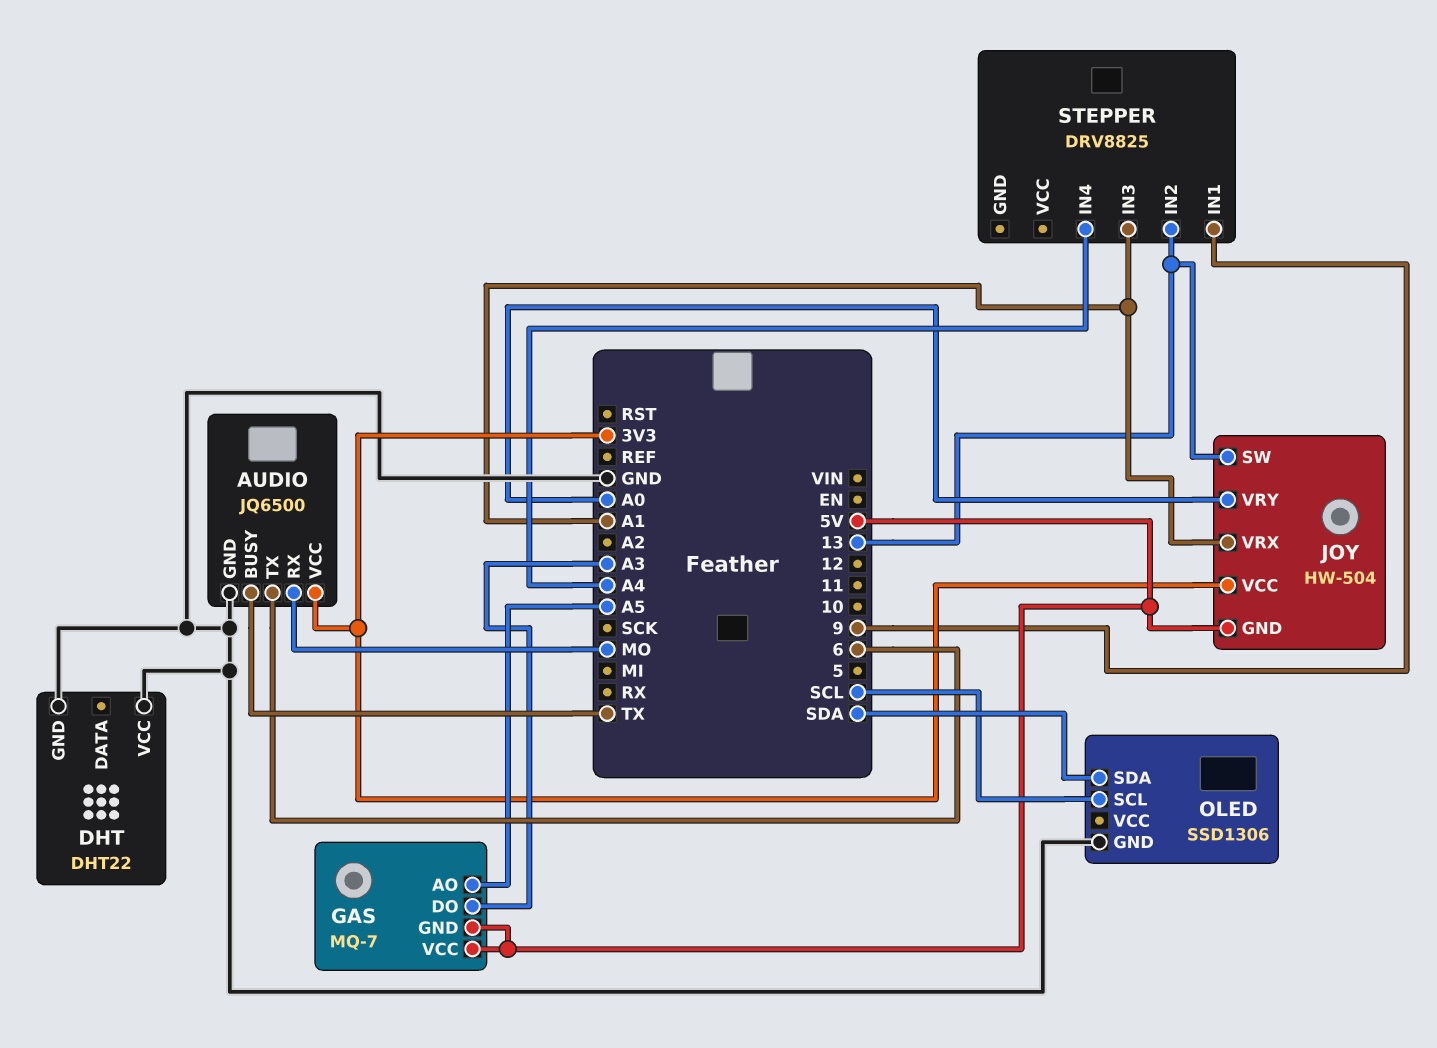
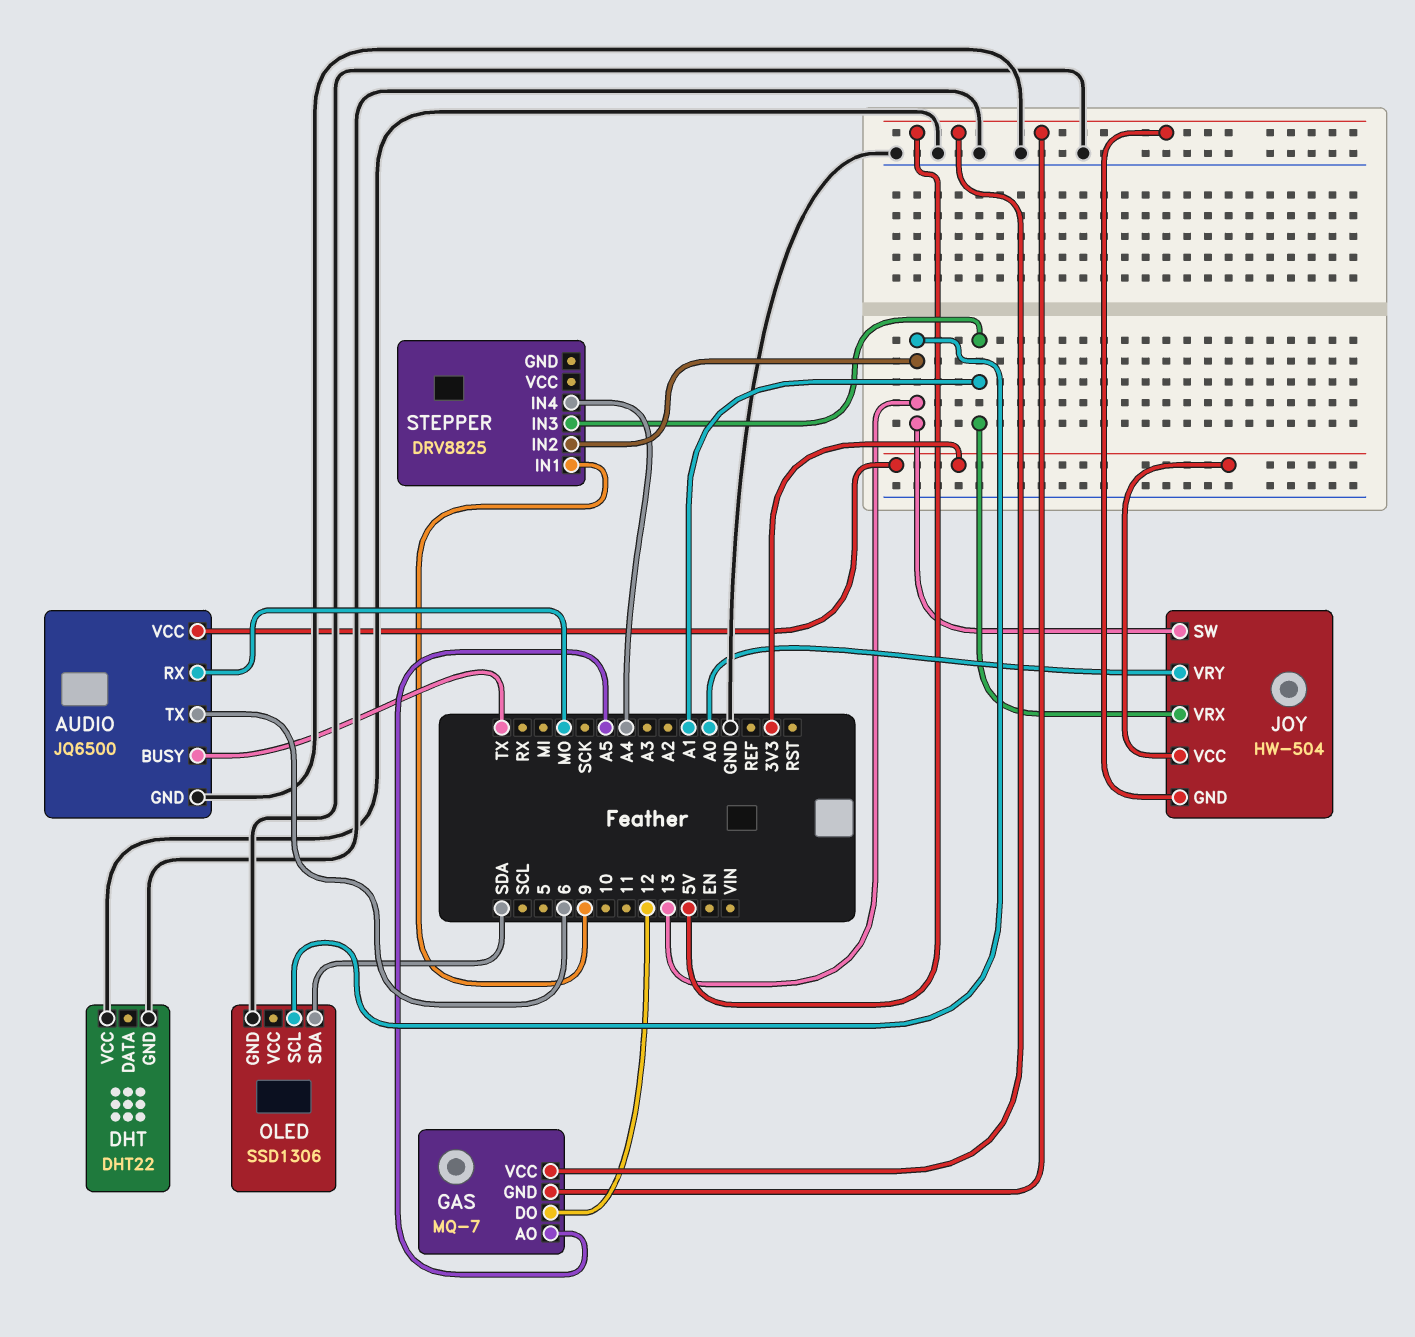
GAS pin DO: A3 -> 12
OLED pin SCL: SCL -> 13

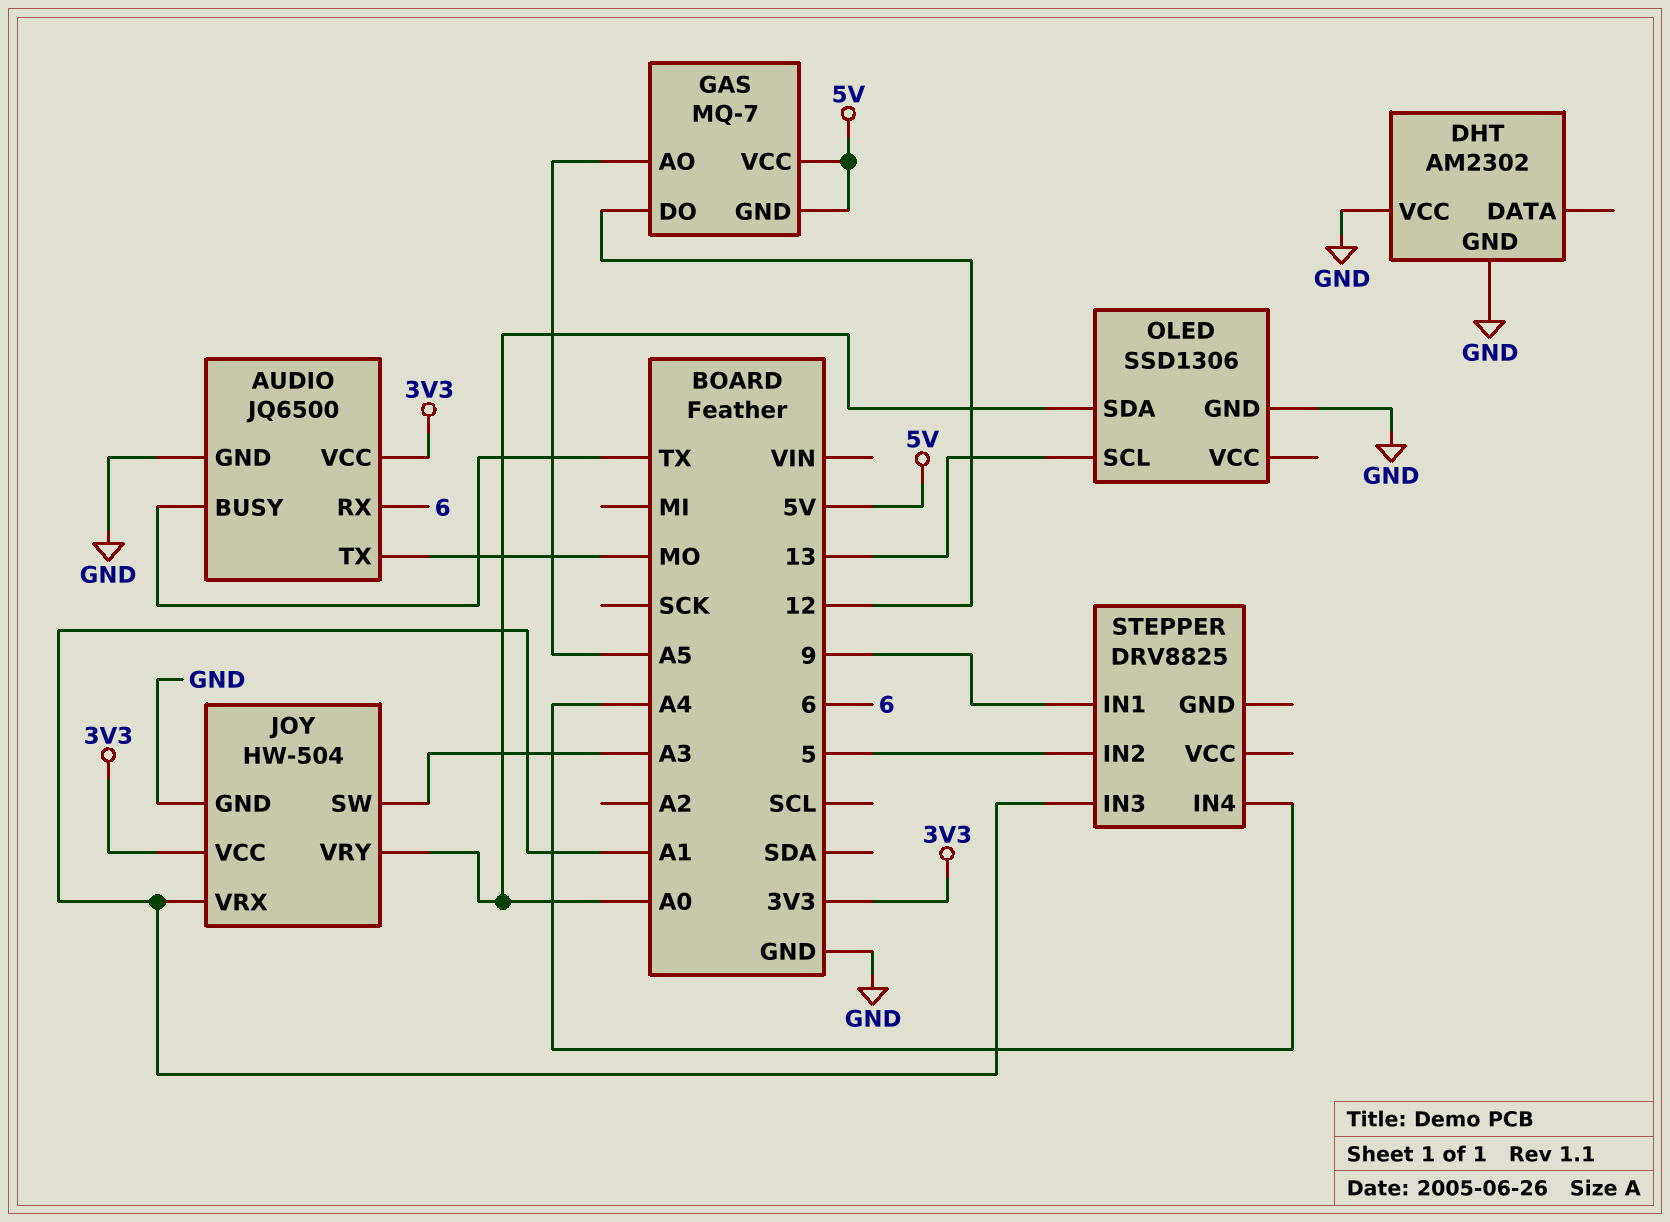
AUDIO pin RX: MO -> 6
AUDIO pin TX: 6 -> MO
DHT: DHT22 -> AM2302
JOY pin GND: 5V -> GND
JOY pin SW: 13 -> A3
OLED pin SDA: SDA -> A0
STEPPER pin IN2: 13 -> 5

